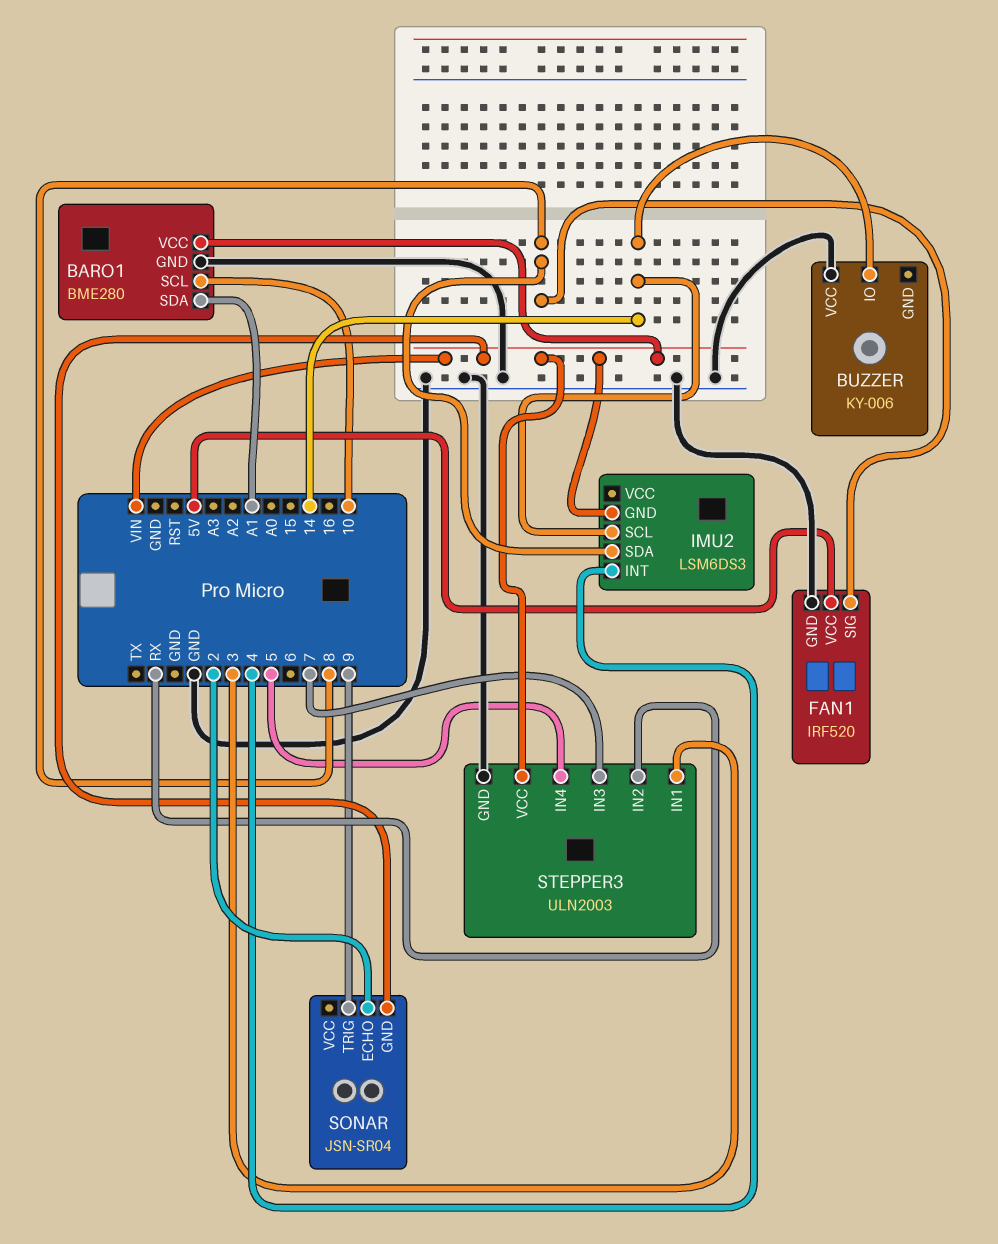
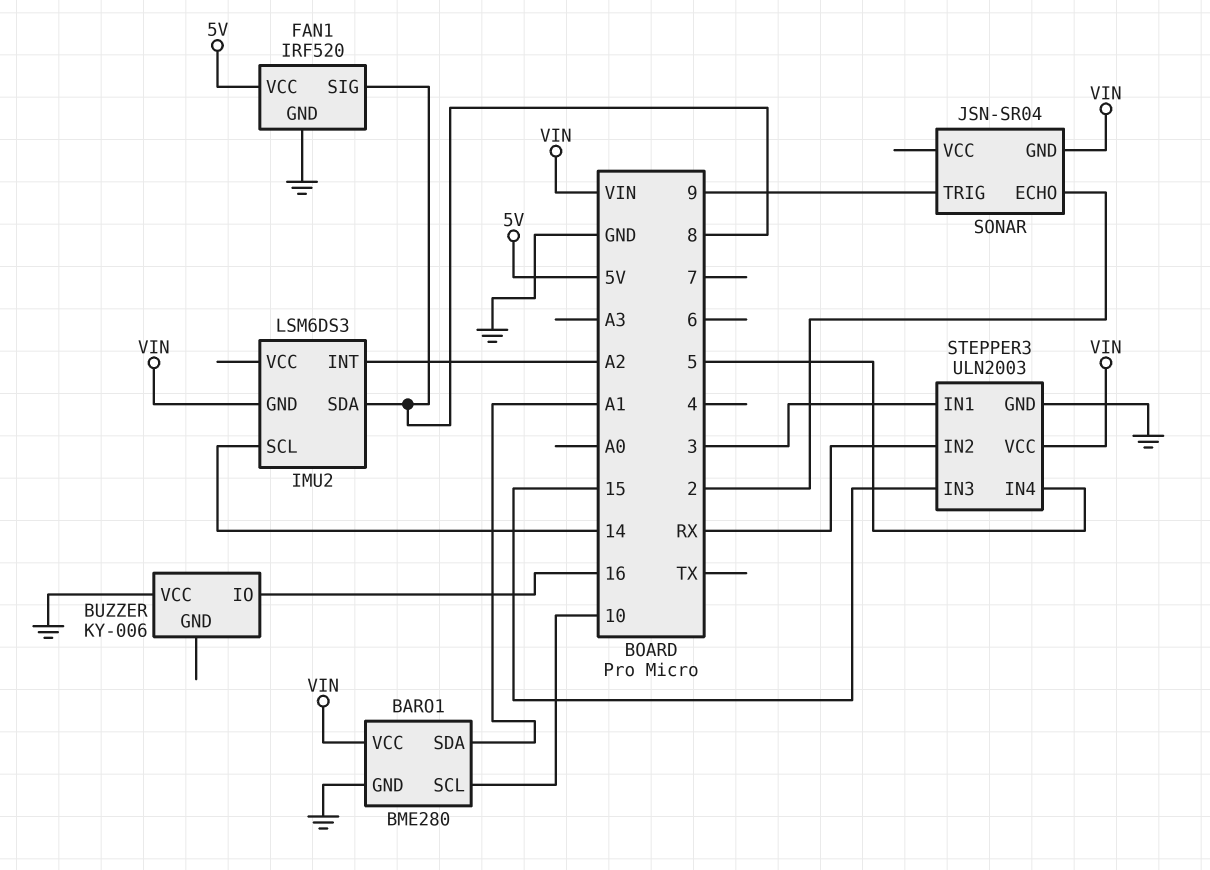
BUZZER pin IO: 14 -> 16
IMU2 pin INT: 4 -> A2
STEPPER3 pin IN3: 7 -> 15

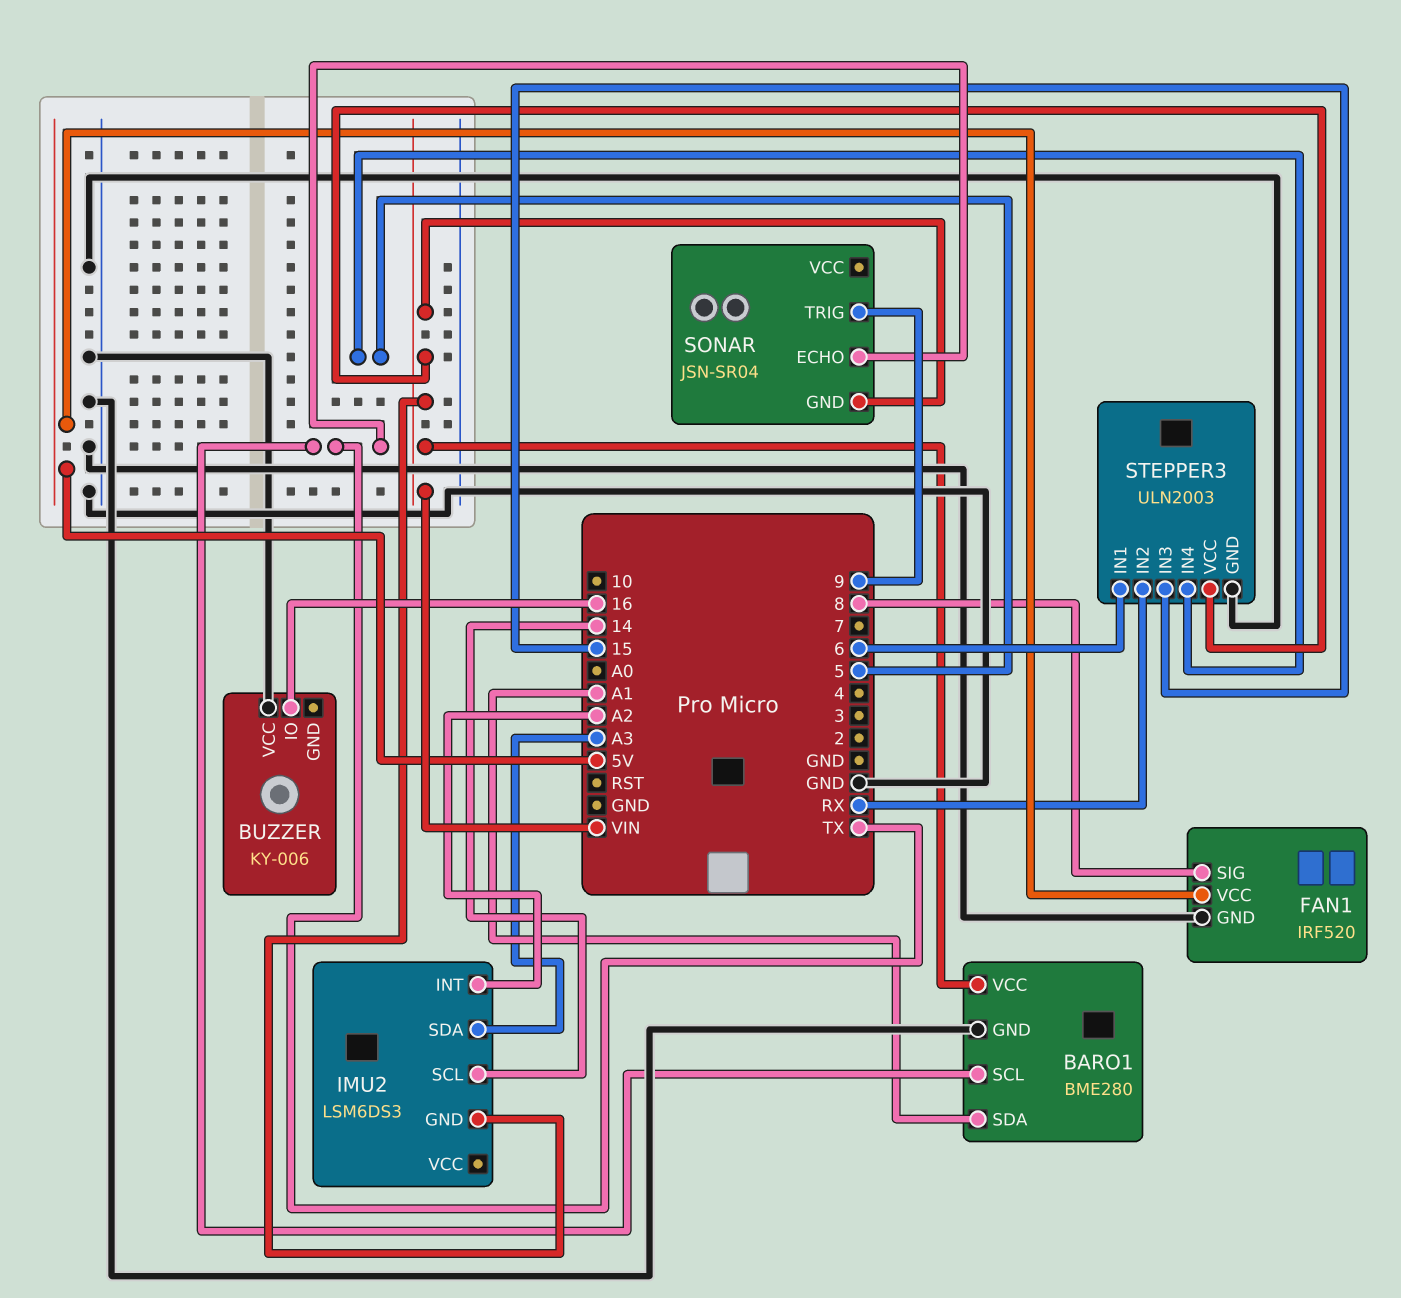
BARO1 pin SCL: 10 -> TX
IMU2 pin SDA: 8 -> A3
SONAR pin ECHO: 2 -> TX
STEPPER3 pin IN1: 3 -> 6

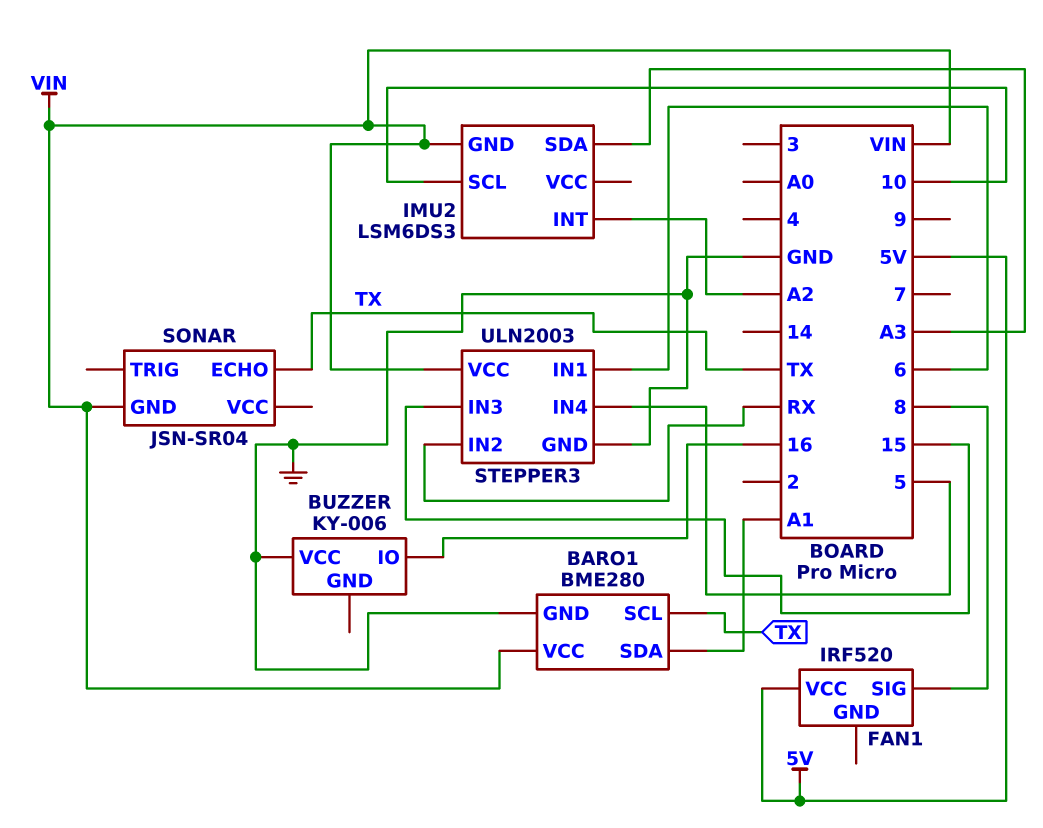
FAN1 pin GND: GND -> none
IMU2 pin SCL: 14 -> 10
SONAR pin TRIG: 9 -> none

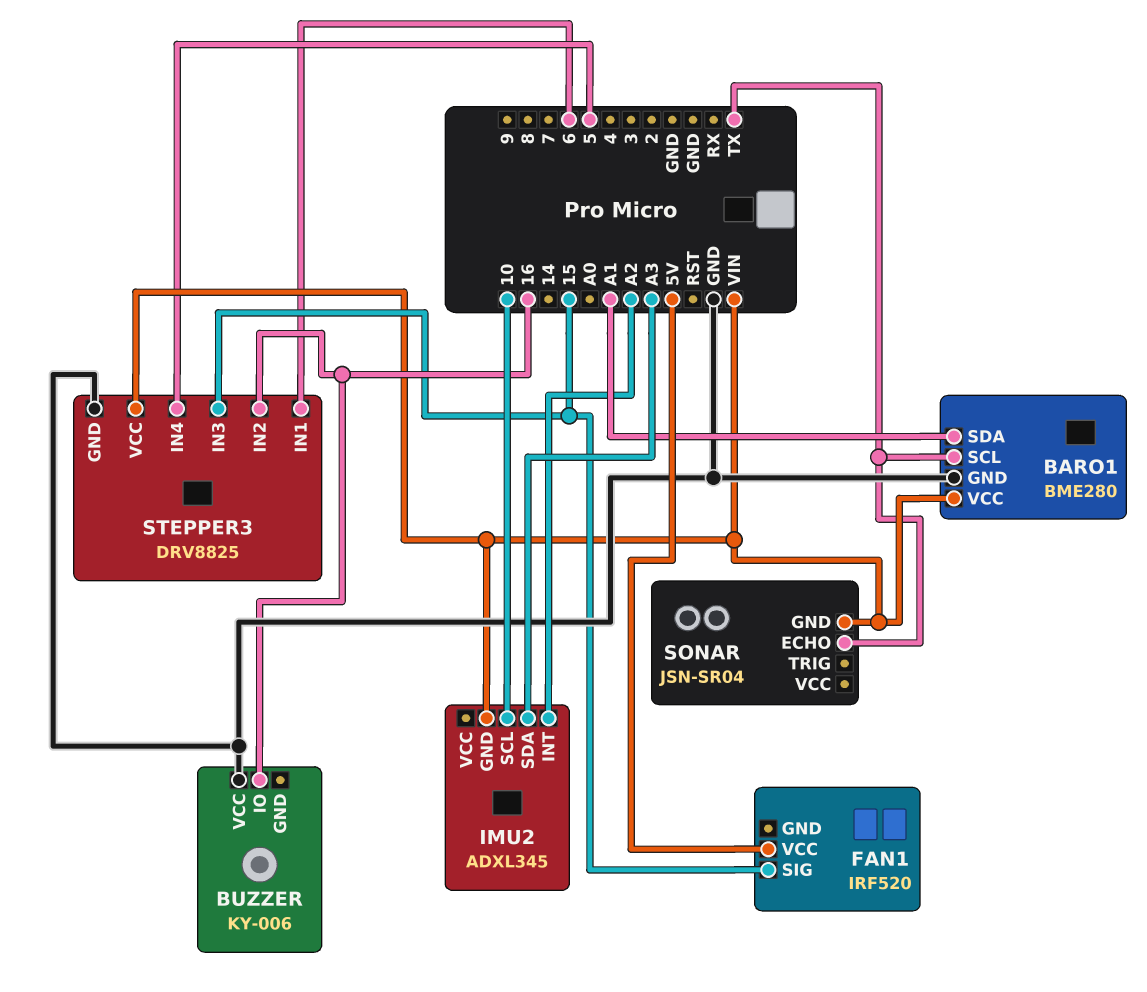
FAN1 pin SIG: 8 -> 15
IMU2: LSM6DS3 -> ADXL345
STEPPER3: ULN2003 -> DRV8825
STEPPER3 pin IN2: RX -> 16

